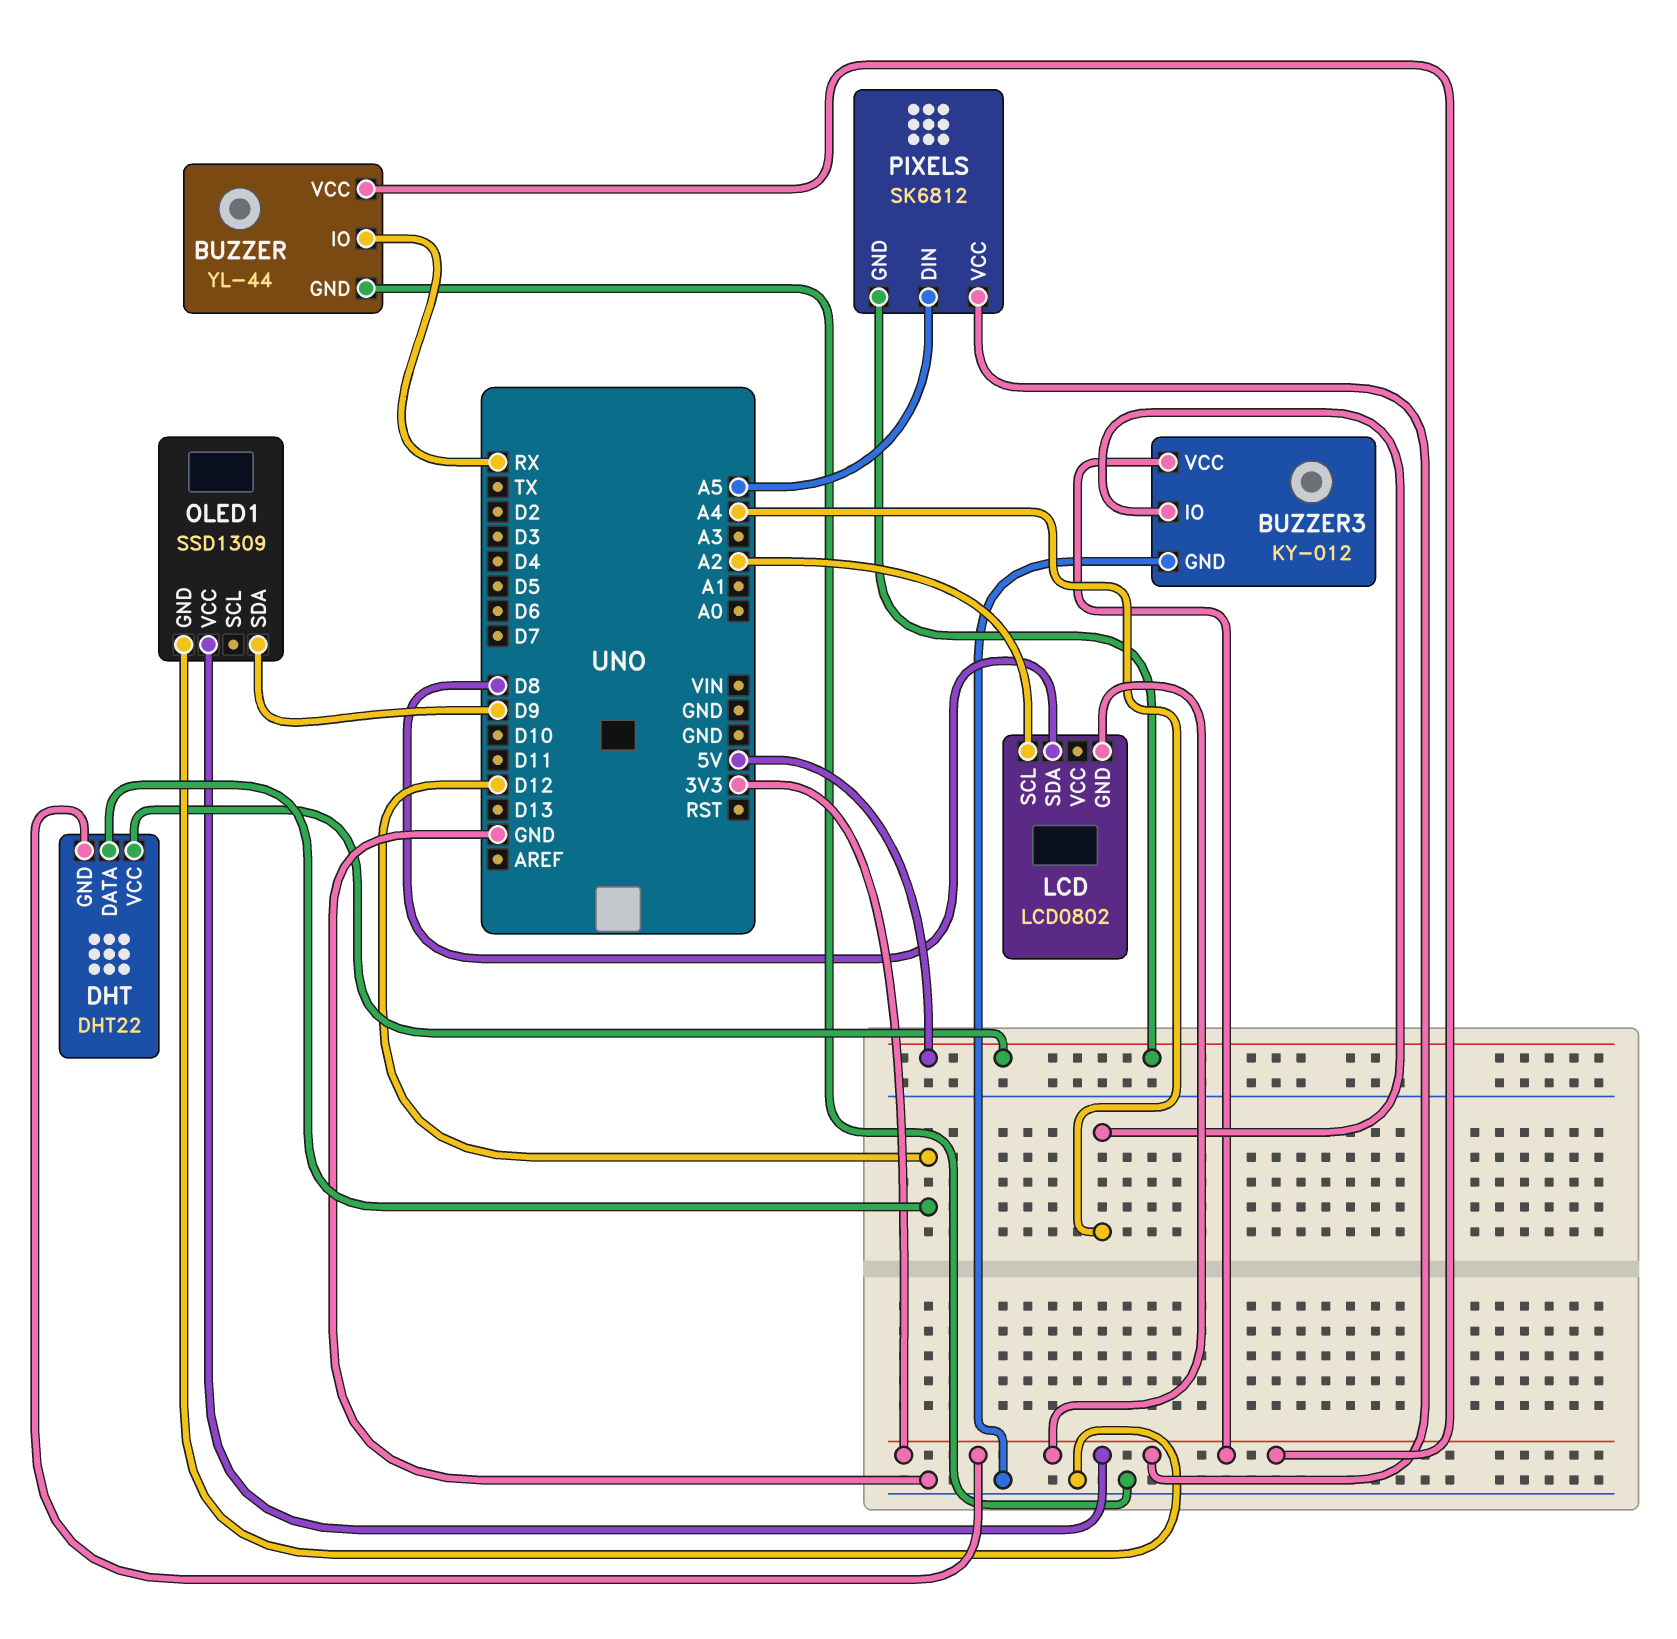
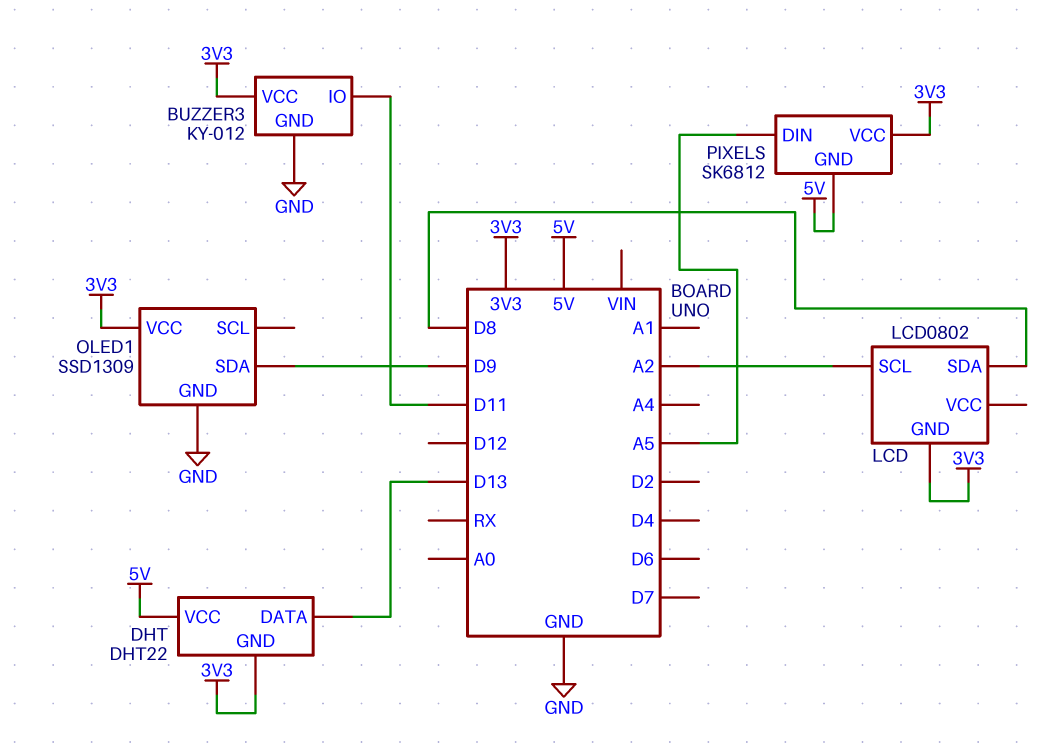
BUZZER: YL-44 -> none
BUZZER pin GND: GND -> none
BUZZER pin IO: RX -> none
BUZZER pin VCC: 3V3 -> none
BUZZER3 pin IO: A4 -> D11
DHT pin DATA: D12 -> D13

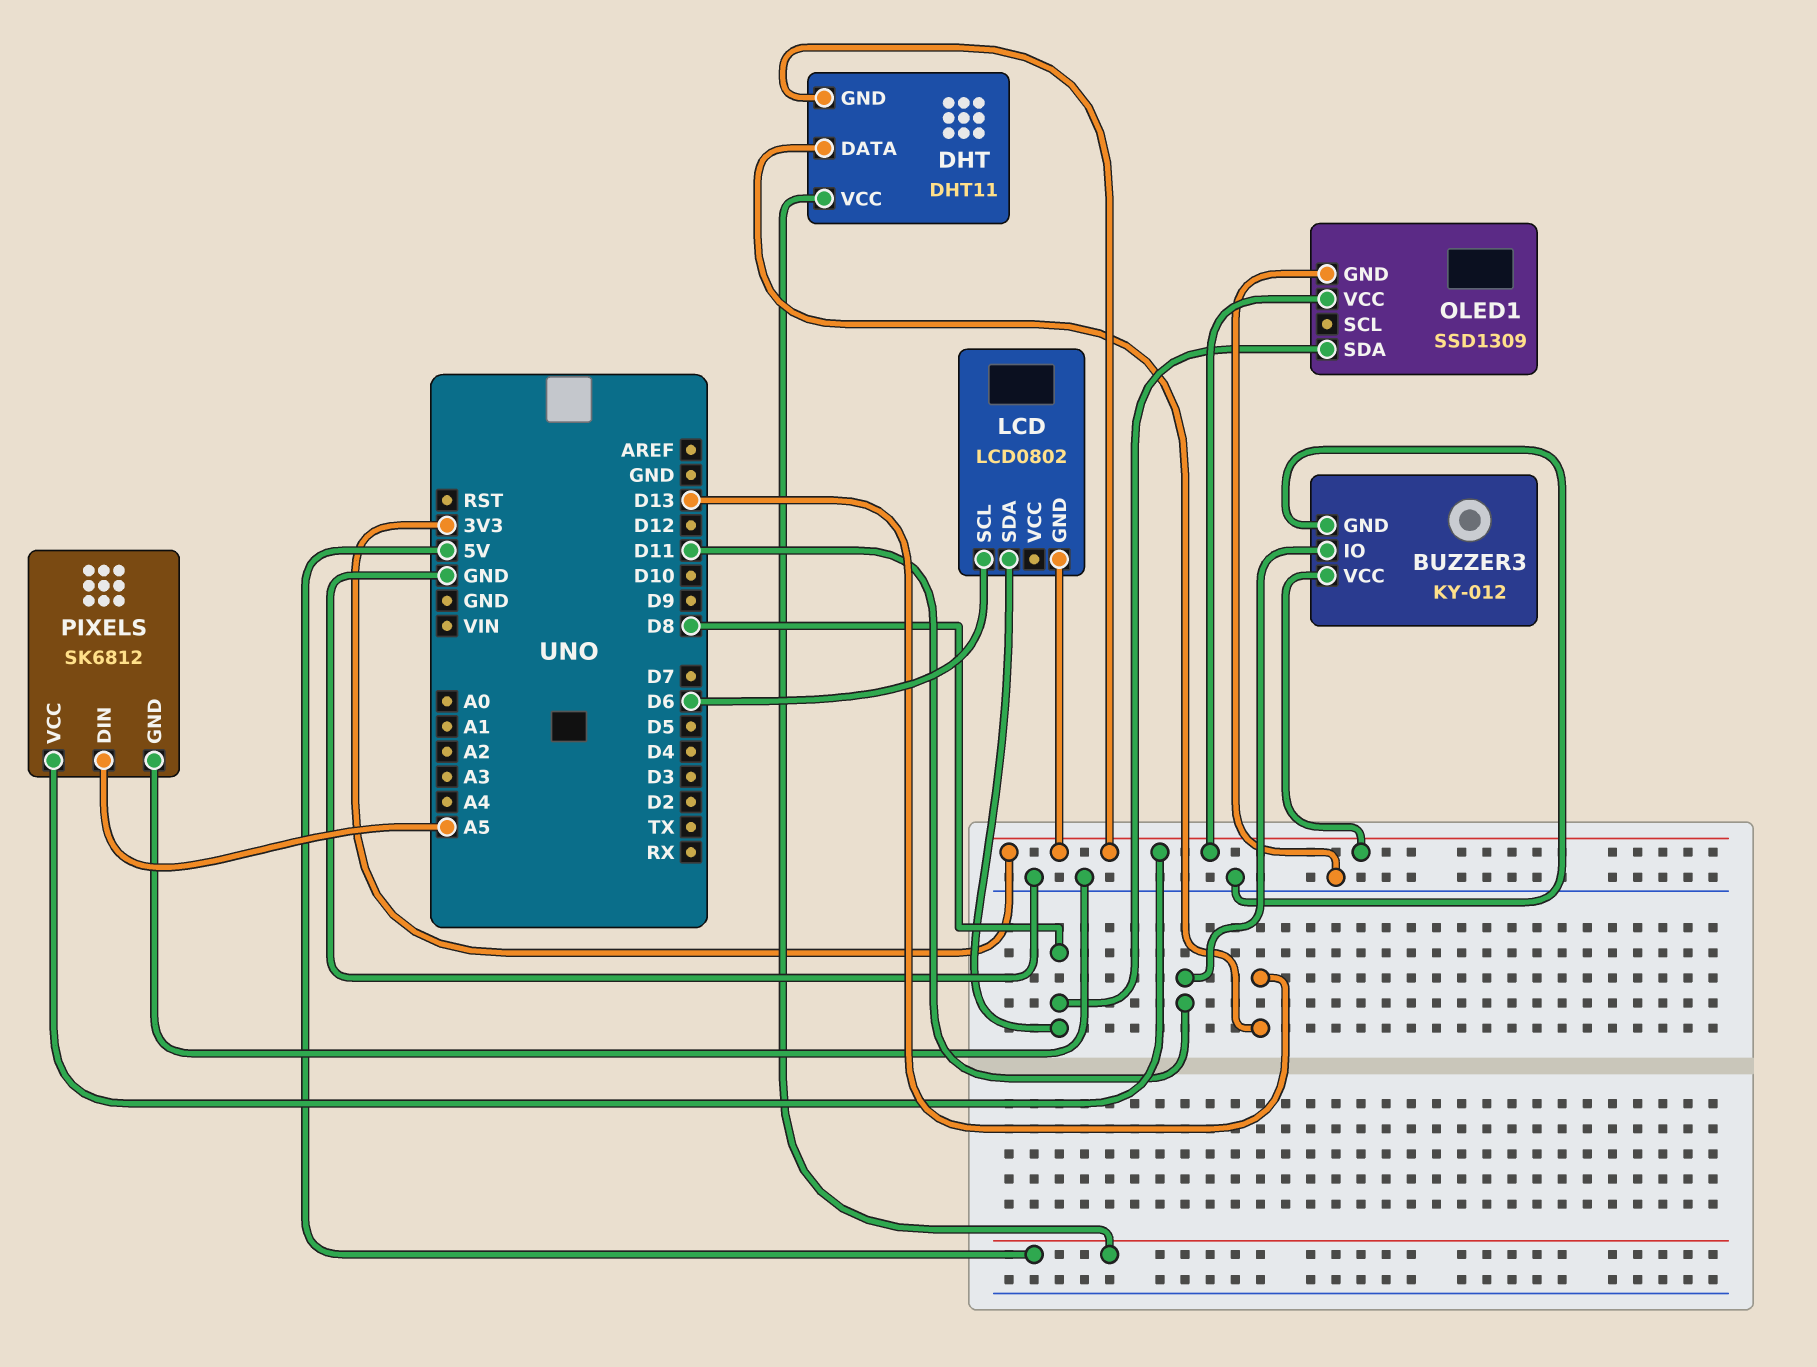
DHT: DHT22 -> DHT11
LCD pin SCL: A2 -> D6
OLED1 pin SDA: D9 -> D8
PIXELS pin GND: 5V -> GND

